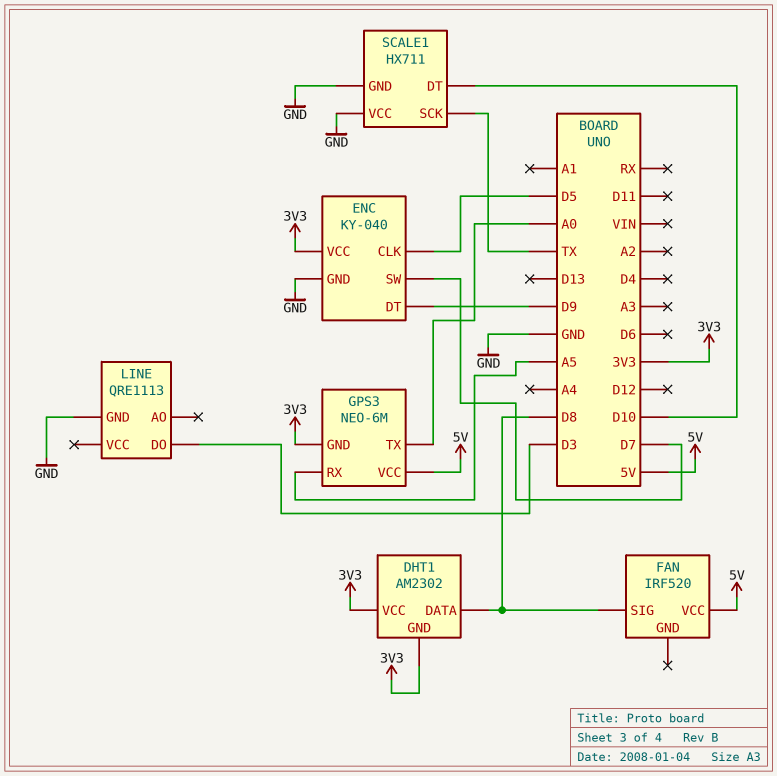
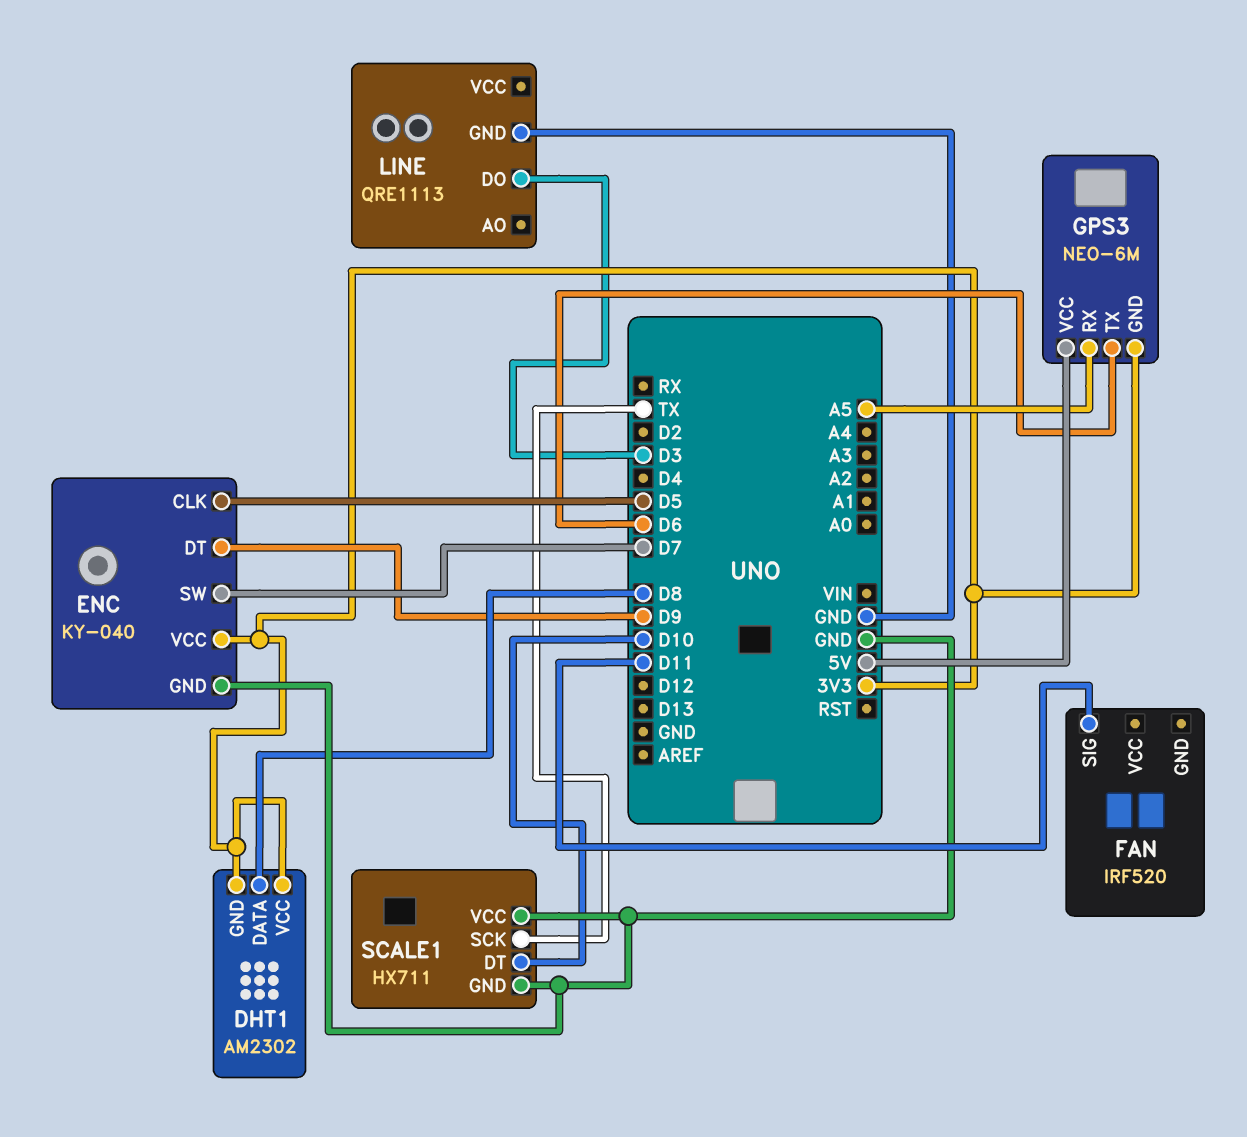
FAN pin SIG: D8 -> D11
FAN pin VCC: 5V -> none
GPS3 pin TX: A0 -> D6

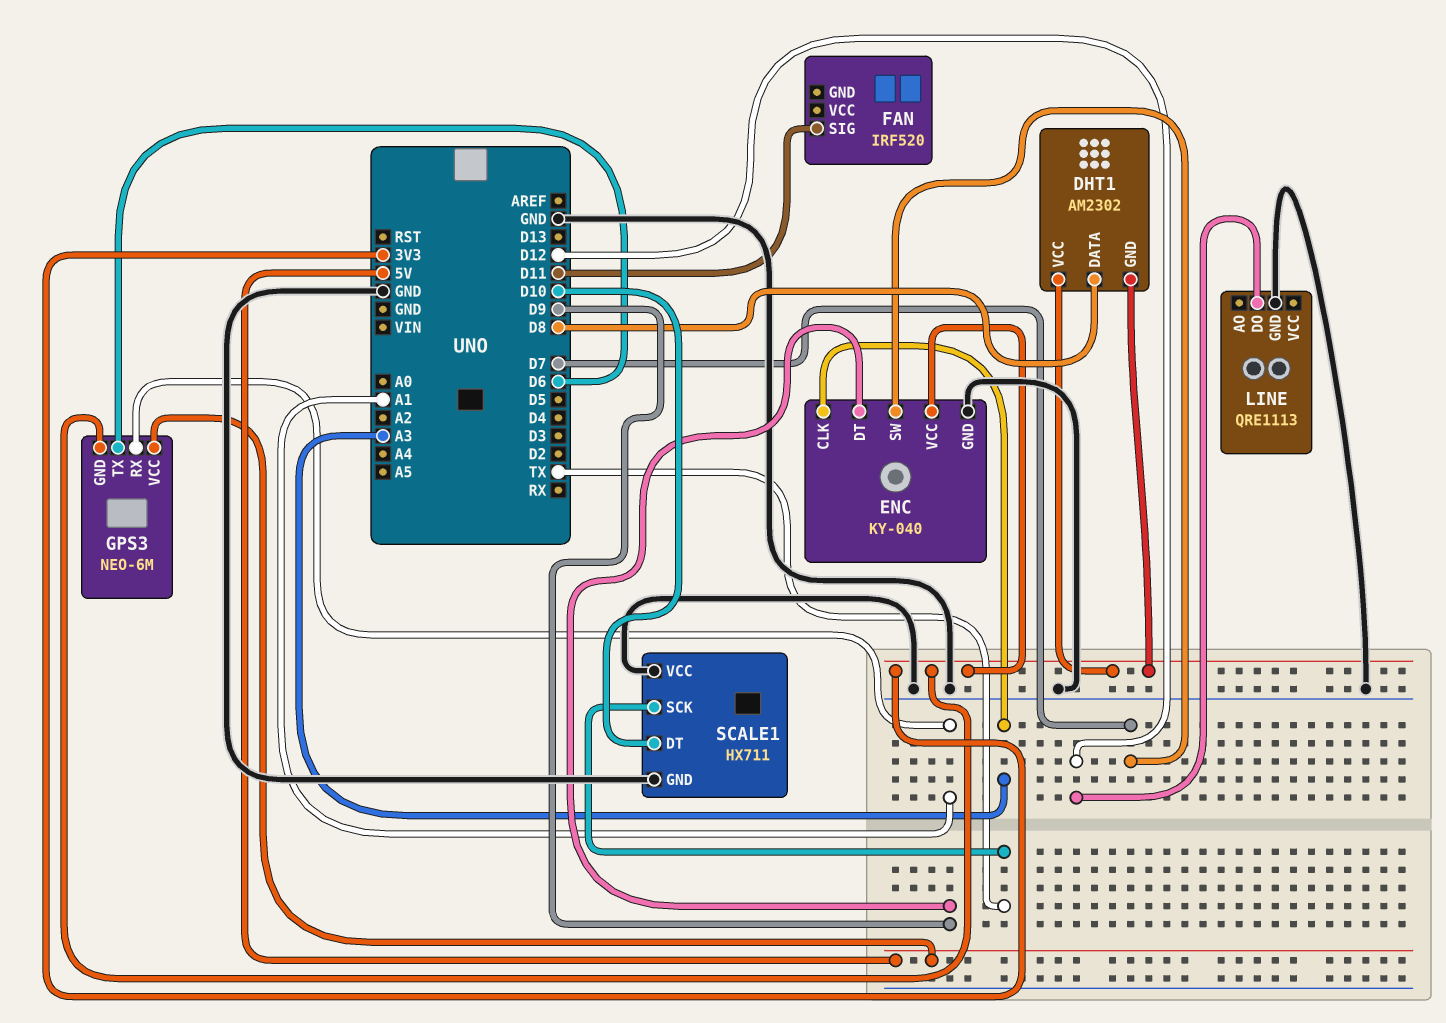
ENC pin CLK: D5 -> A3
GPS3 pin RX: A5 -> A1
LINE pin DO: D3 -> D12

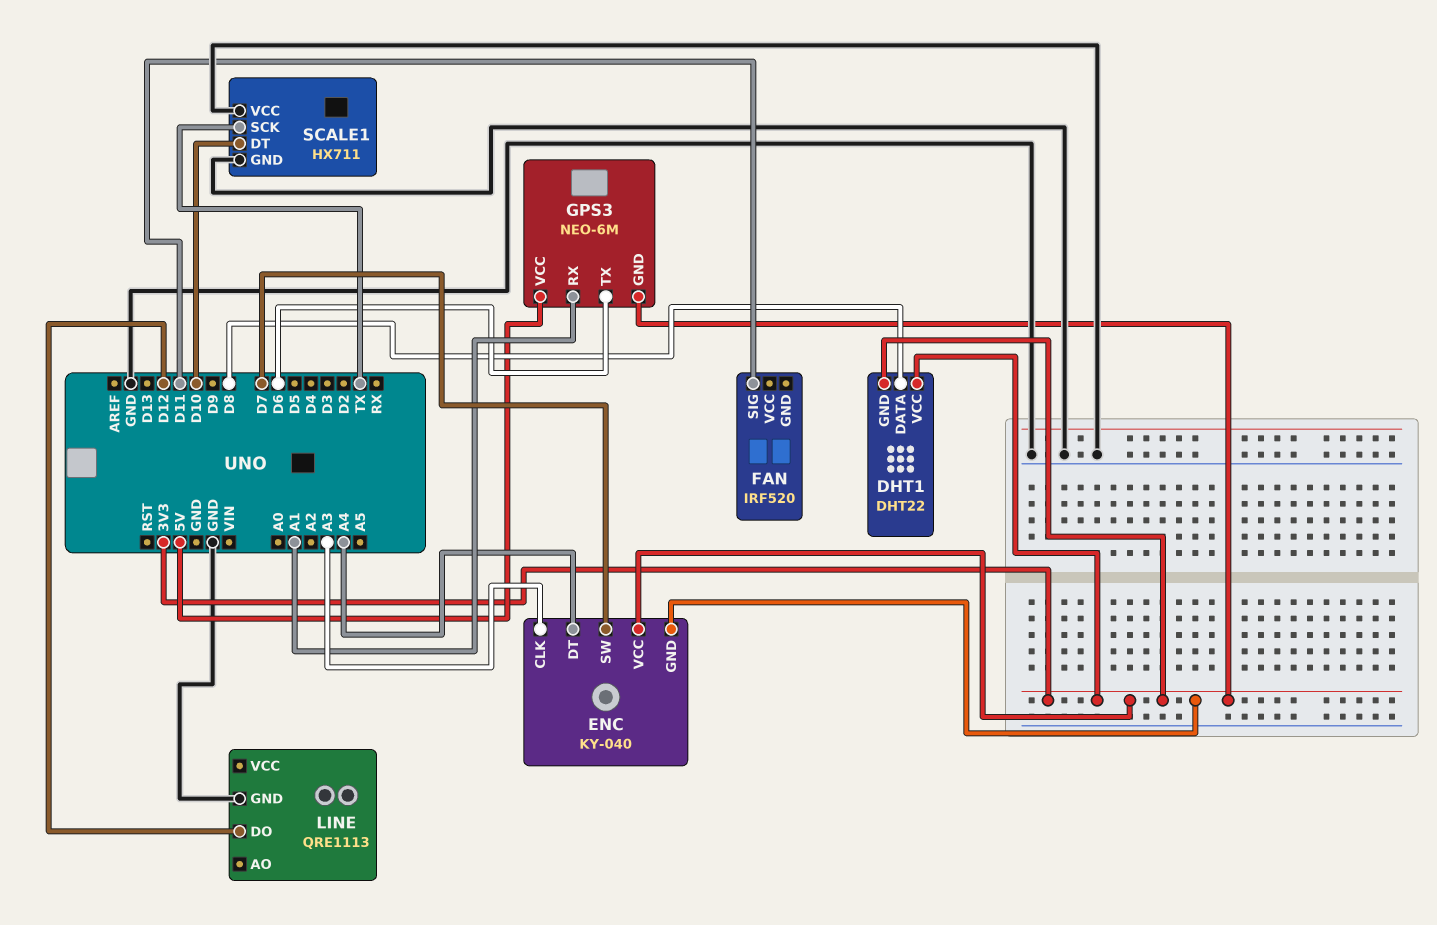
DHT1: AM2302 -> DHT22
ENC pin DT: D9 -> A4
ENC pin GND: GND -> 3V3

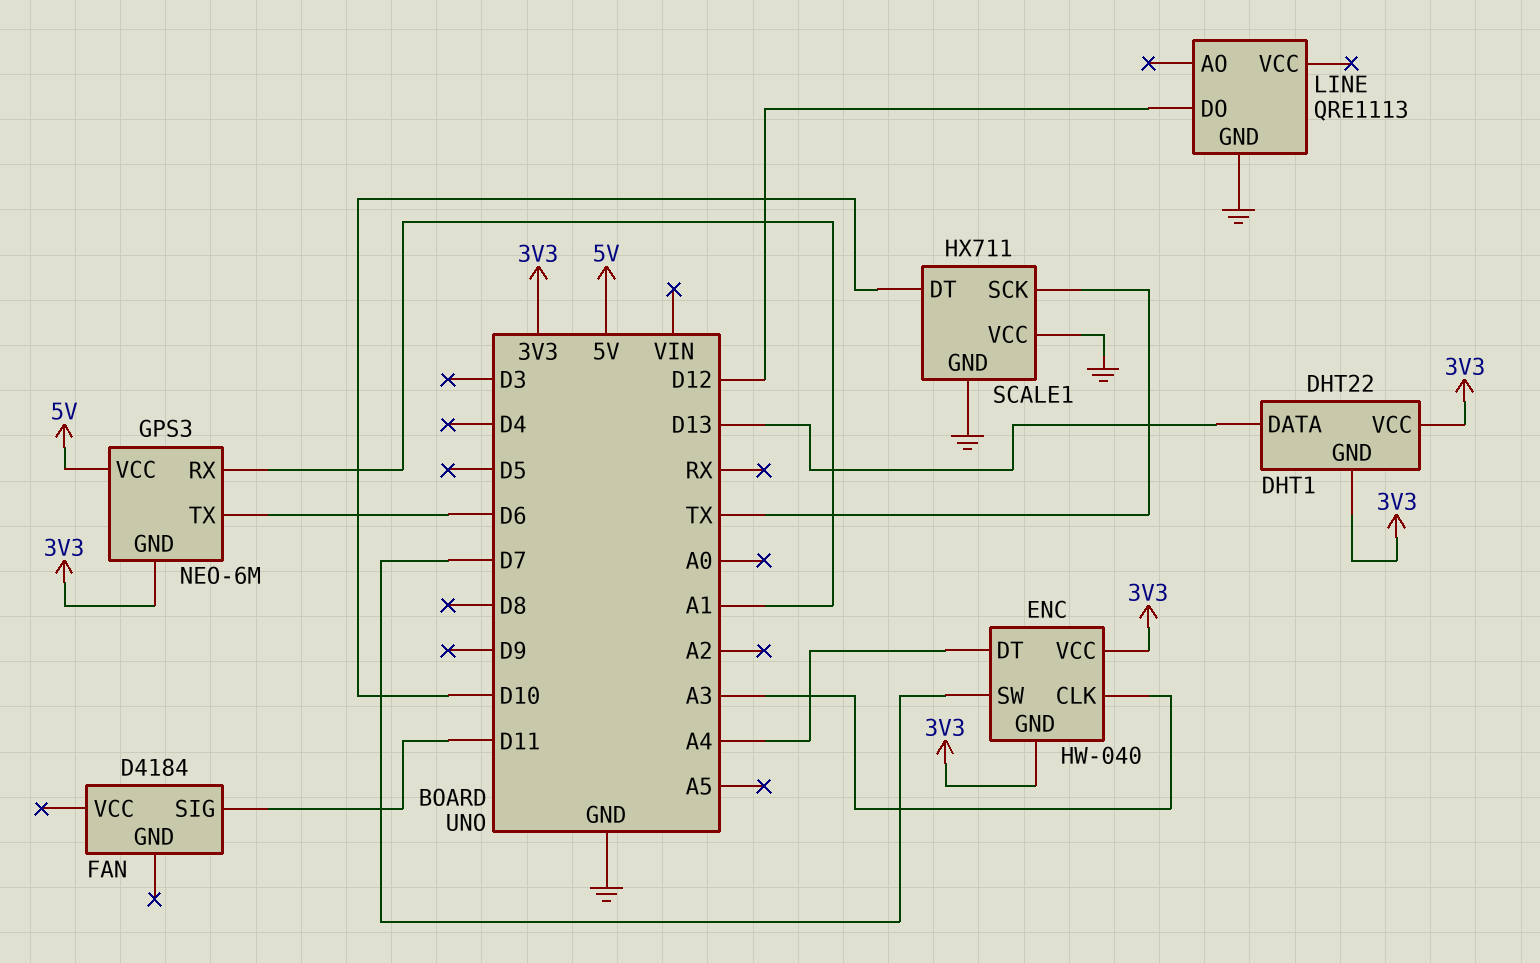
DHT1 pin DATA: D8 -> D13
ENC: KY-040 -> HW-040
FAN: IRF520 -> D4184

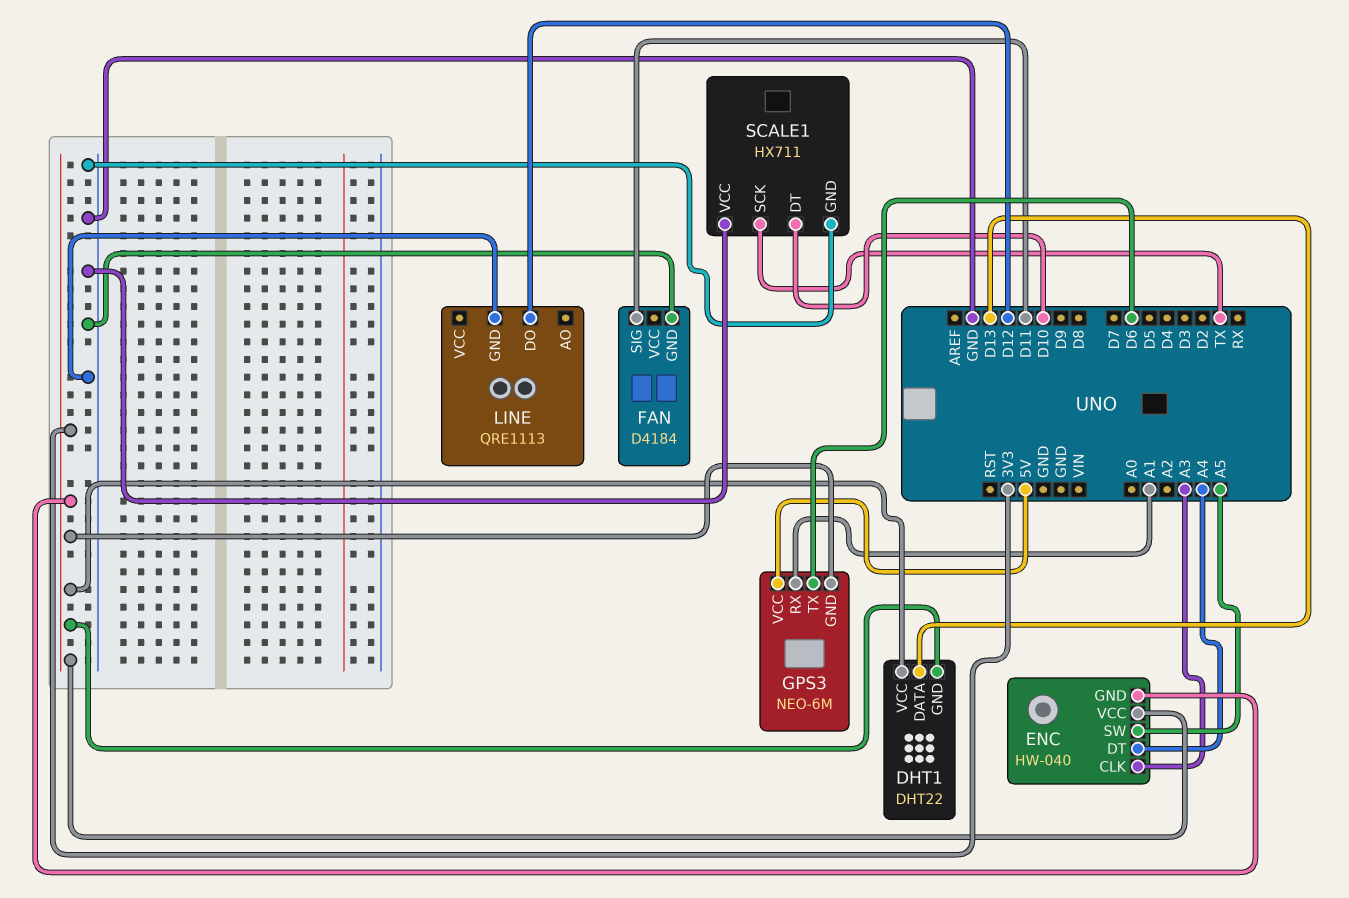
ENC pin SW: D7 -> A5
FAN pin GND: none -> GND

